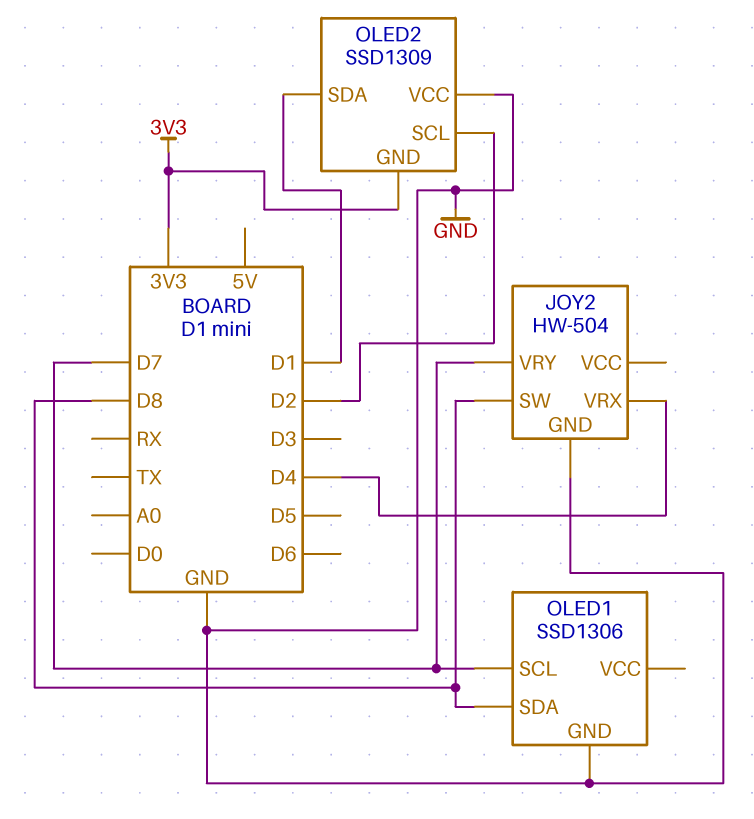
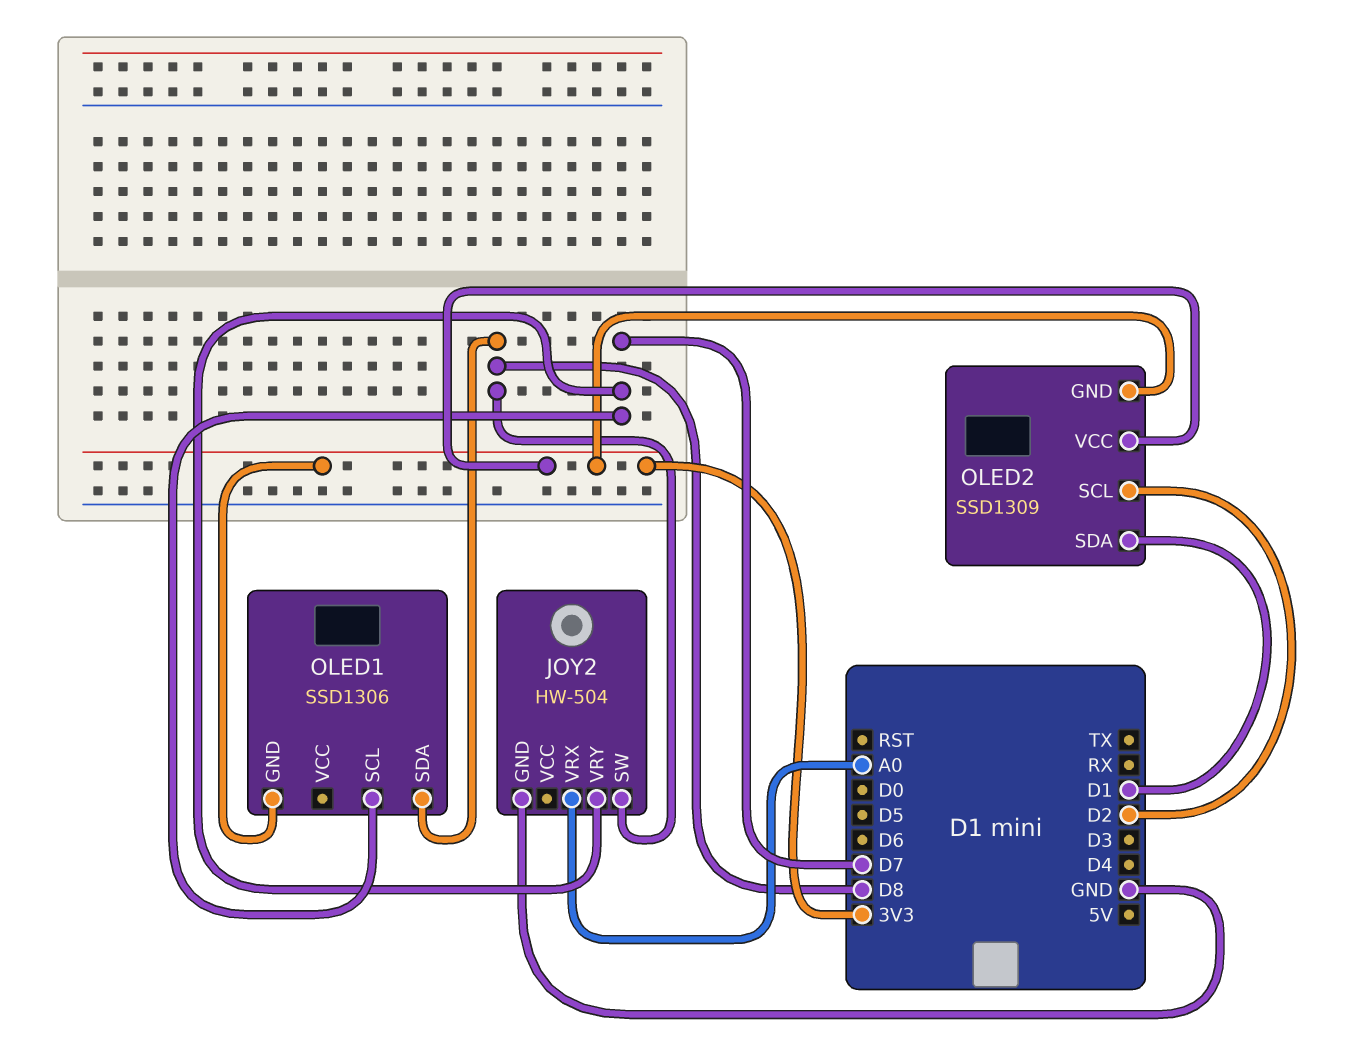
JOY2 pin VRX: D4 -> A0
OLED1 pin GND: GND -> 3V3
OLED2 pin VCC: GND -> 3V3

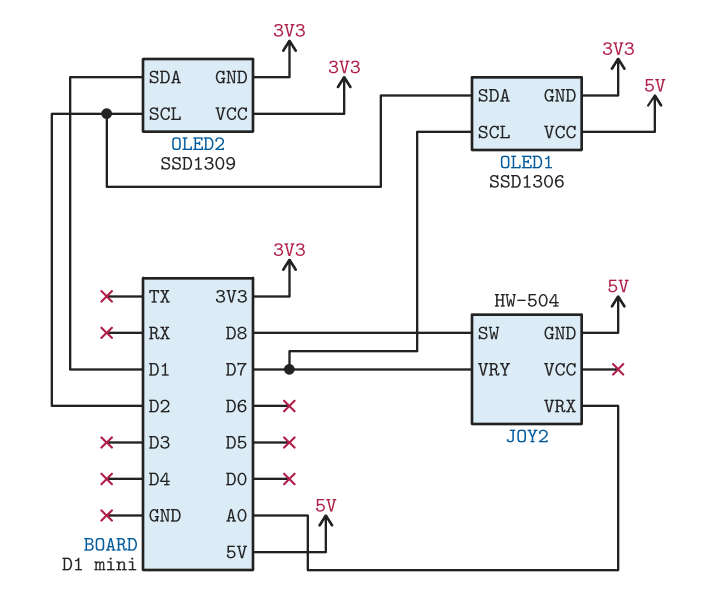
JOY2 pin GND: GND -> 5V
OLED1 pin SDA: D8 -> D2
OLED1 pin VCC: none -> 5V

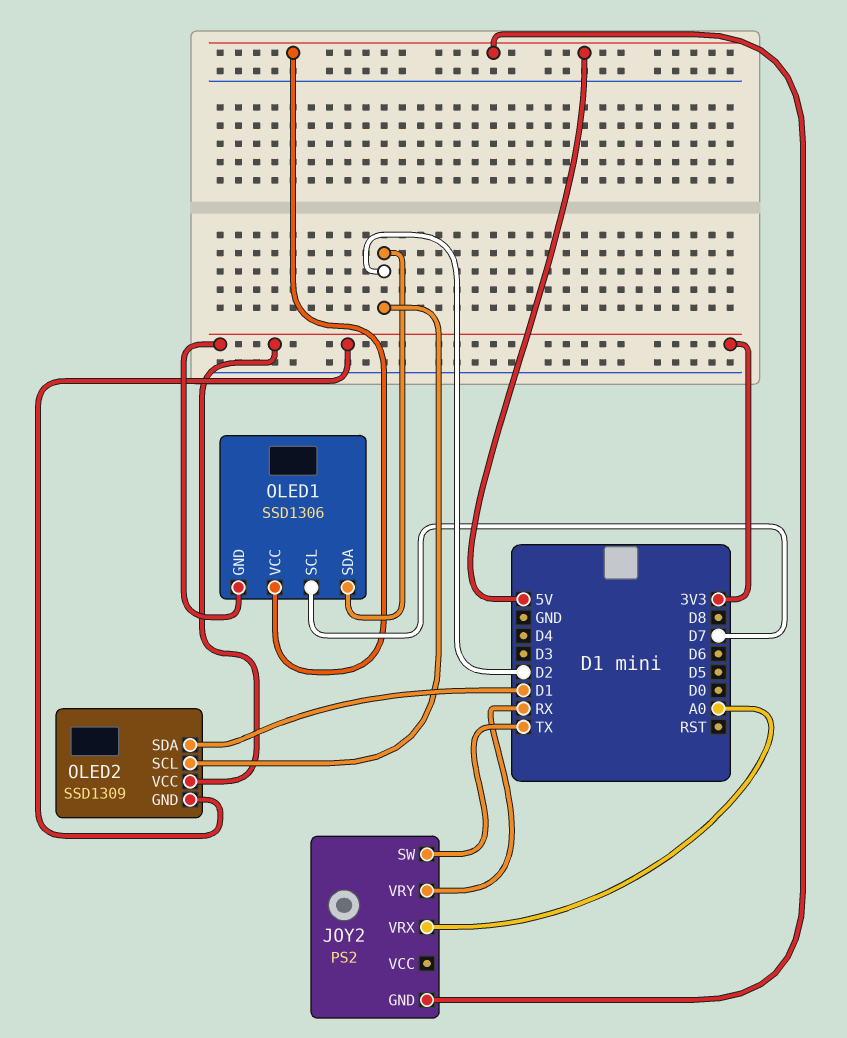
JOY2: HW-504 -> PS2
JOY2 pin SW: D8 -> TX
JOY2 pin VRY: D7 -> RX

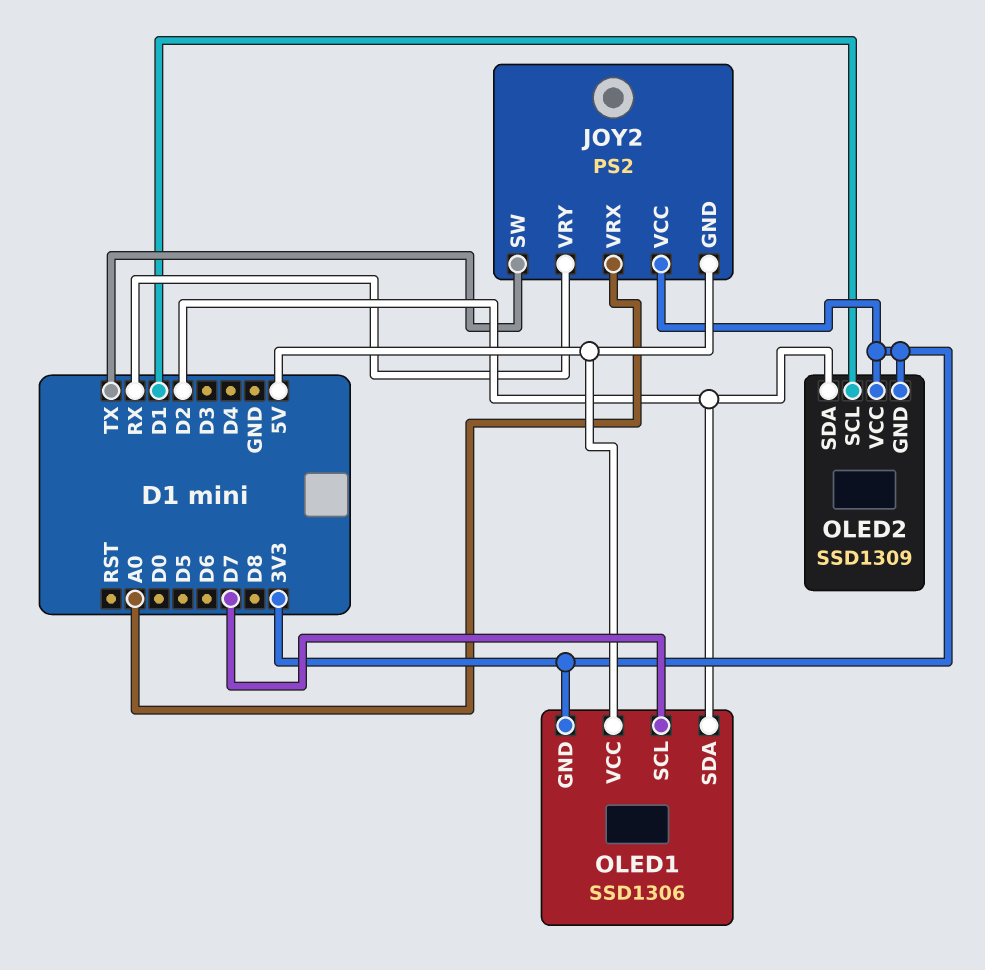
JOY2 pin VCC: none -> 3V3
OLED2 pin SCL: D2 -> D1
OLED2 pin SDA: D1 -> D2

